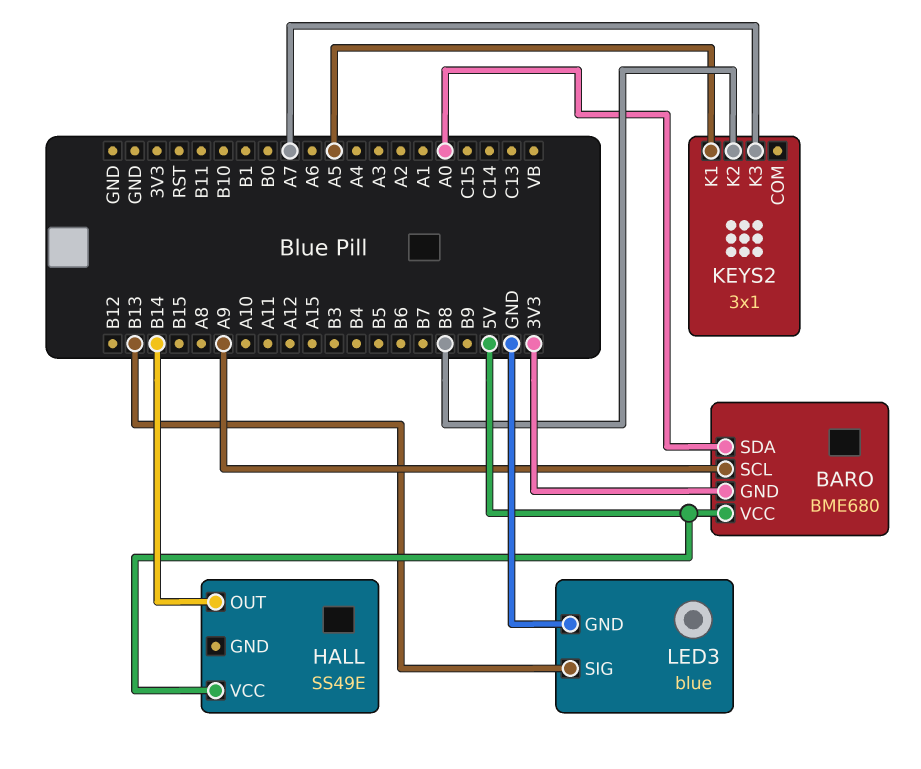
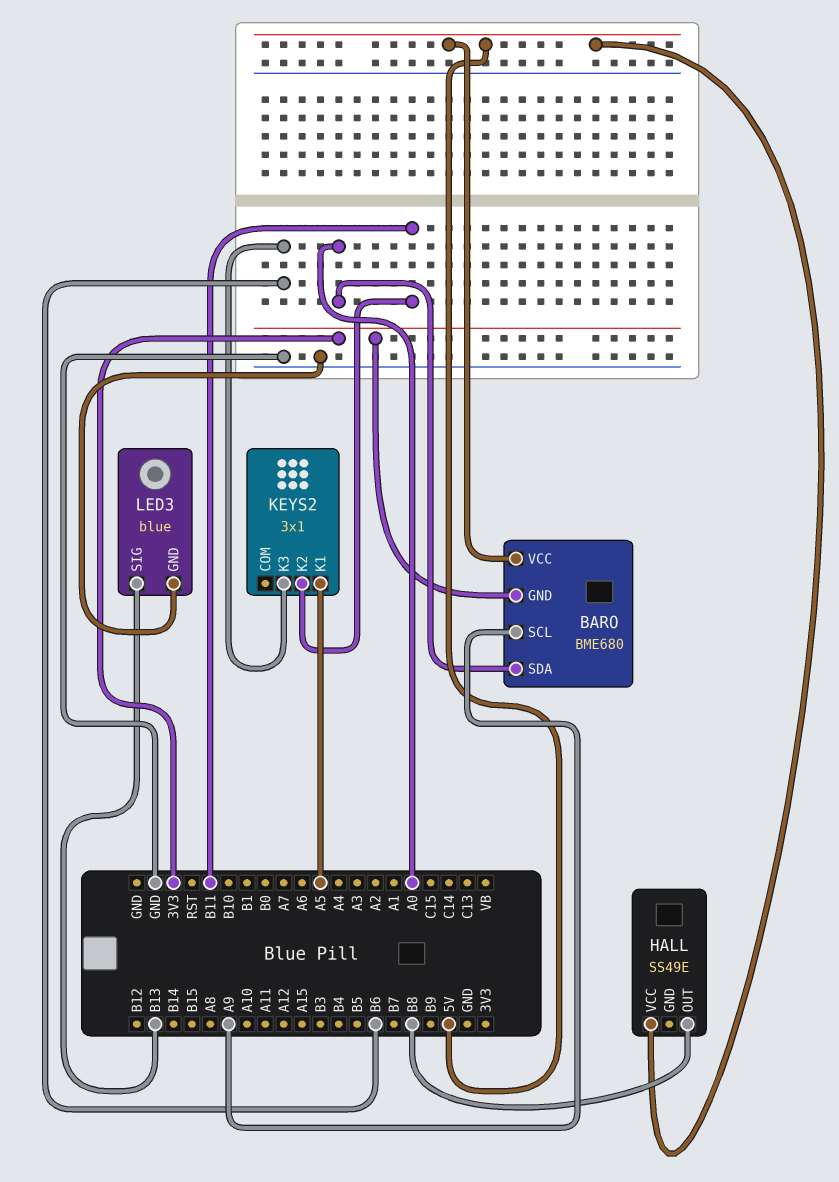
HALL pin OUT: B14 -> B8
KEYS2 pin K2: B8 -> B11
KEYS2 pin K3: A7 -> B6

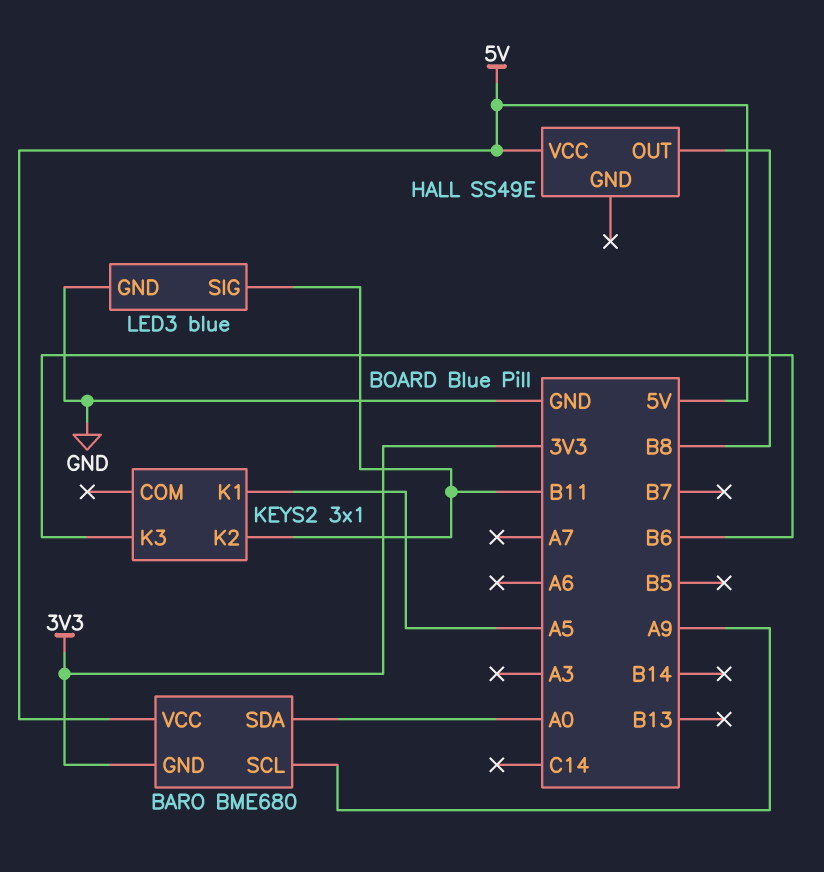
LED3 pin SIG: B13 -> B11

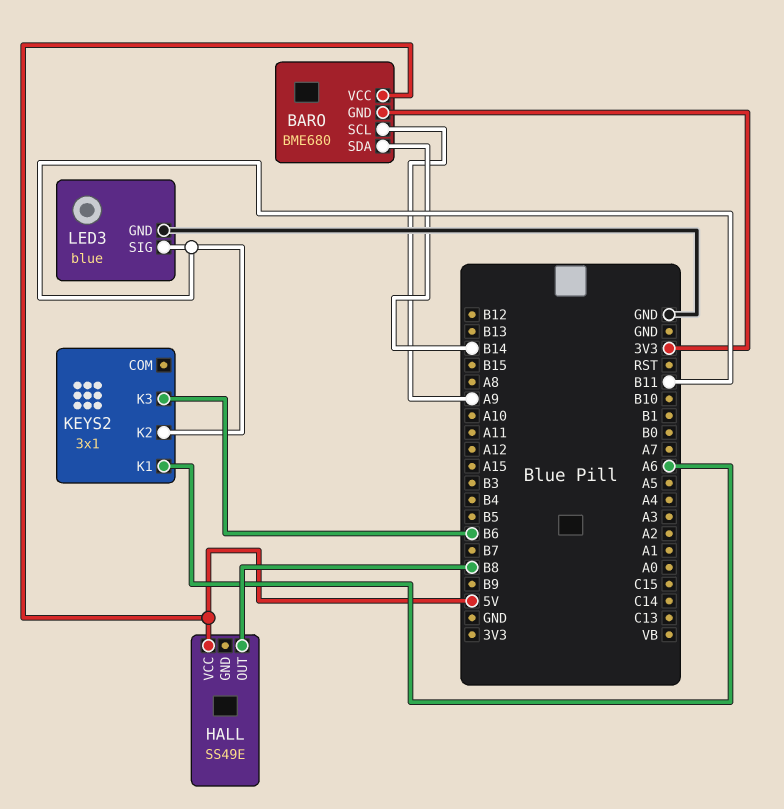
BARO pin SDA: A0 -> B14
KEYS2 pin K1: A5 -> A6

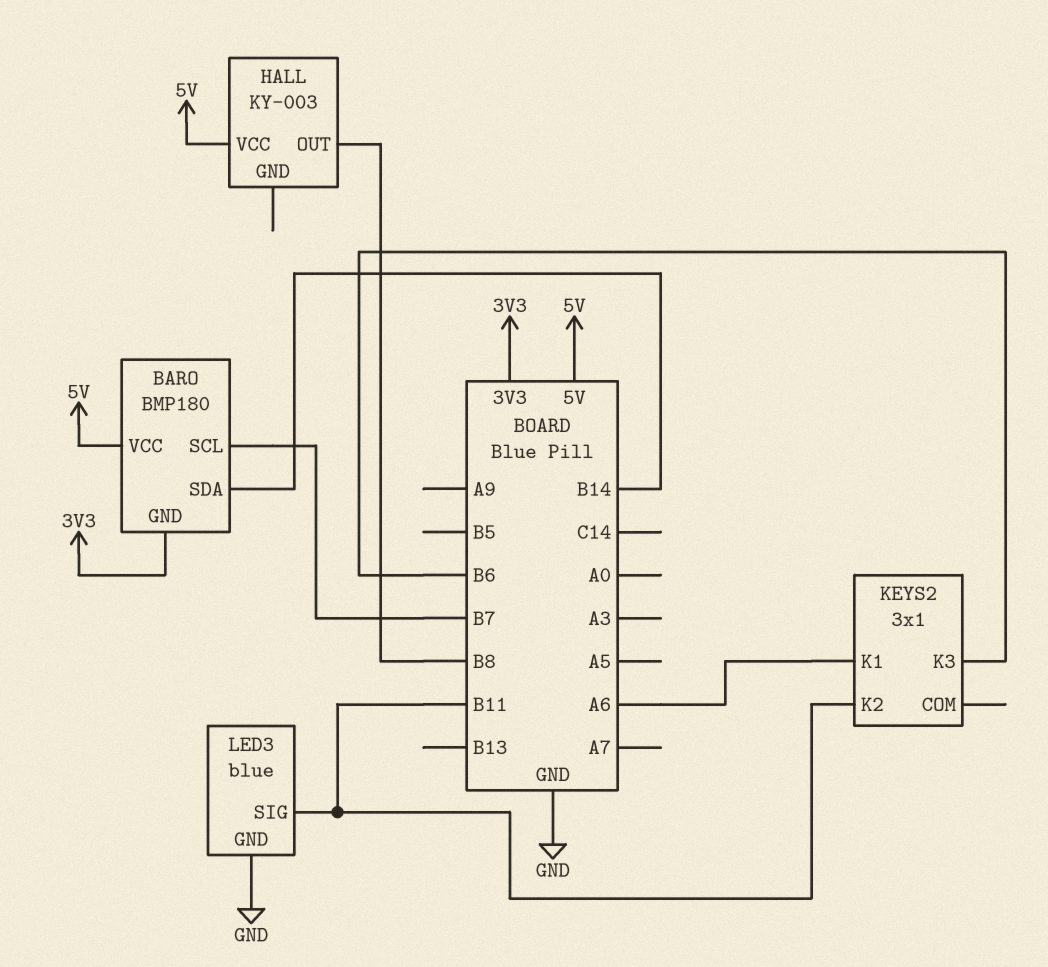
BARO: BME680 -> BMP180
BARO pin SCL: A9 -> B7
HALL: SS49E -> KY-003

